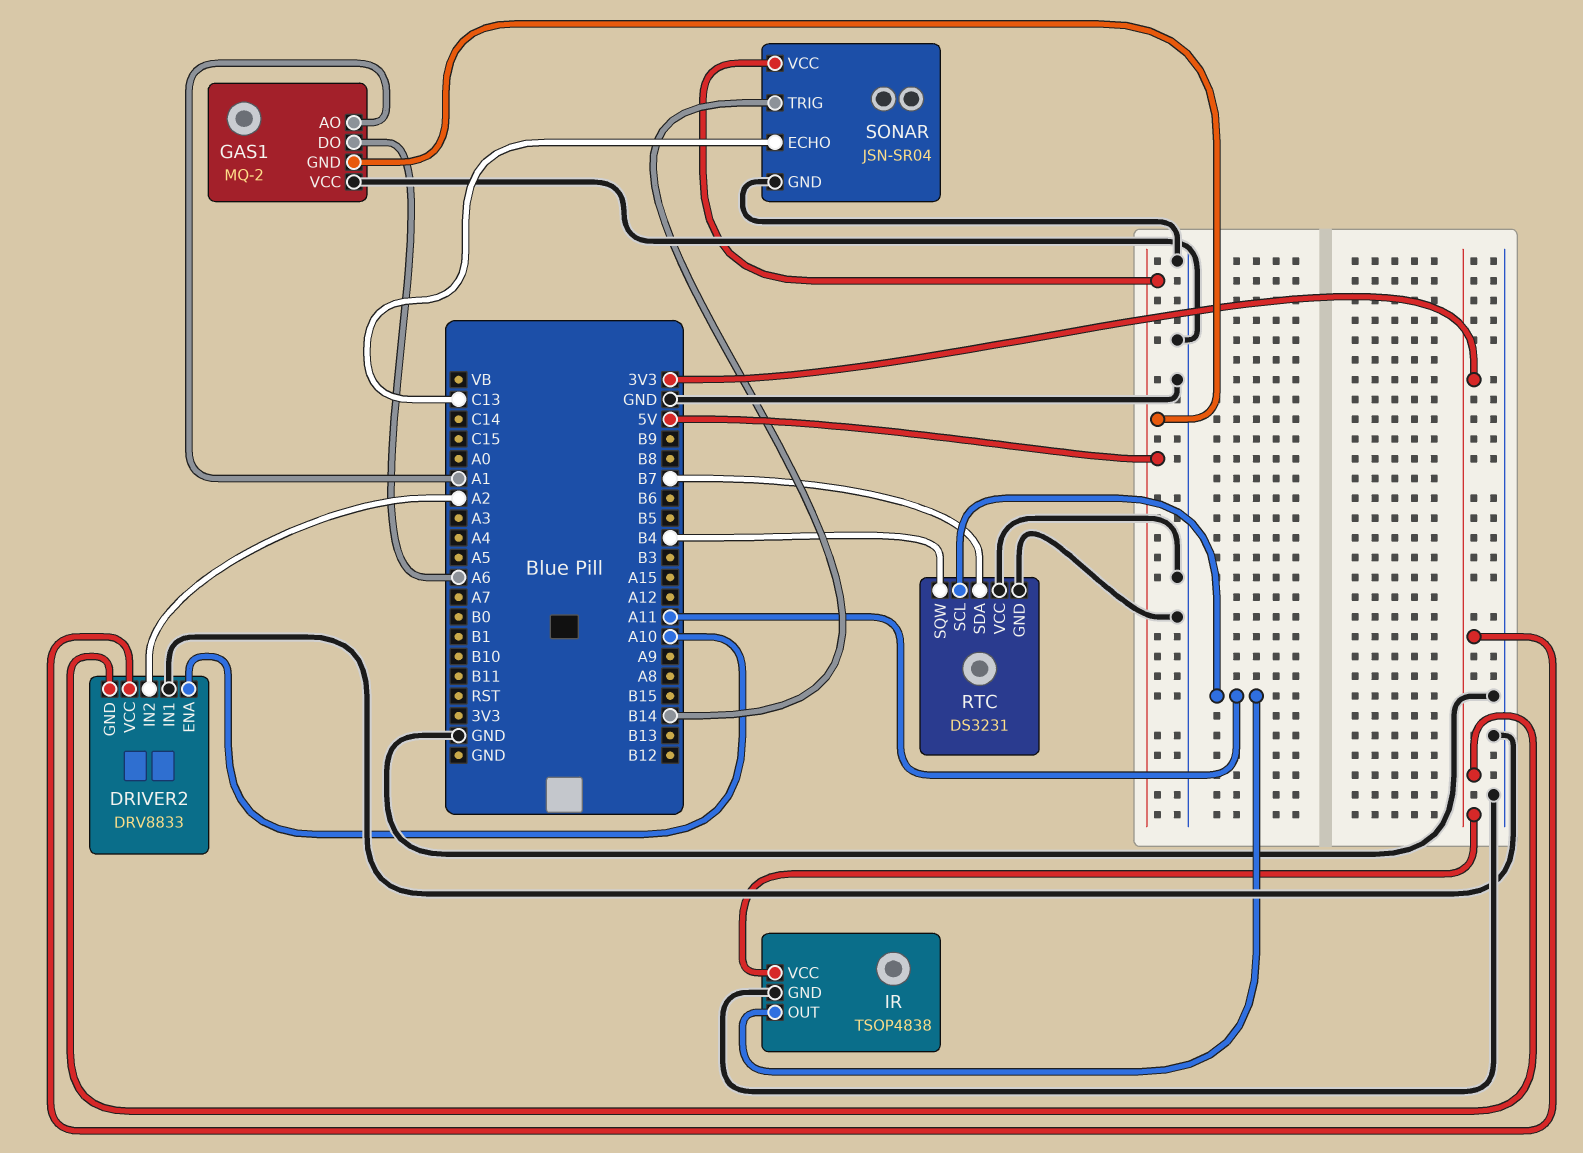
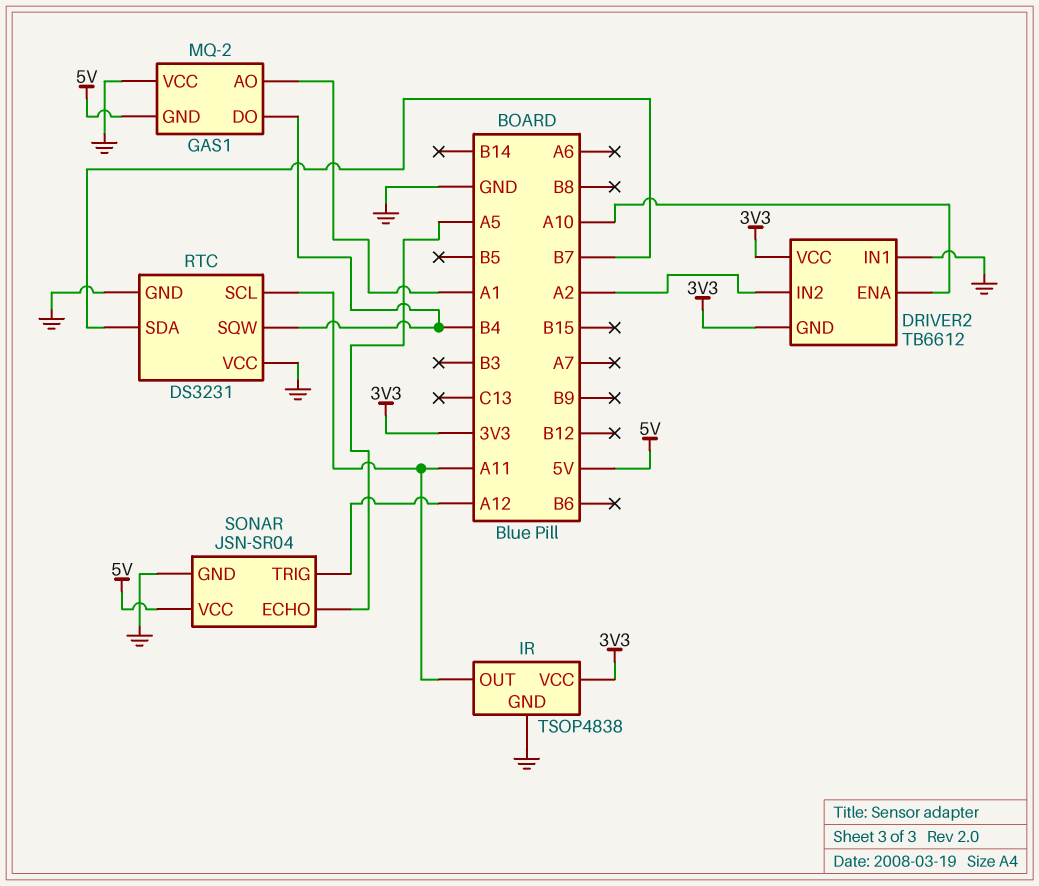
DRIVER2: DRV8833 -> TB6612
GAS1 pin DO: A6 -> B4
SONAR pin ECHO: C13 -> A5
SONAR pin TRIG: B14 -> A12

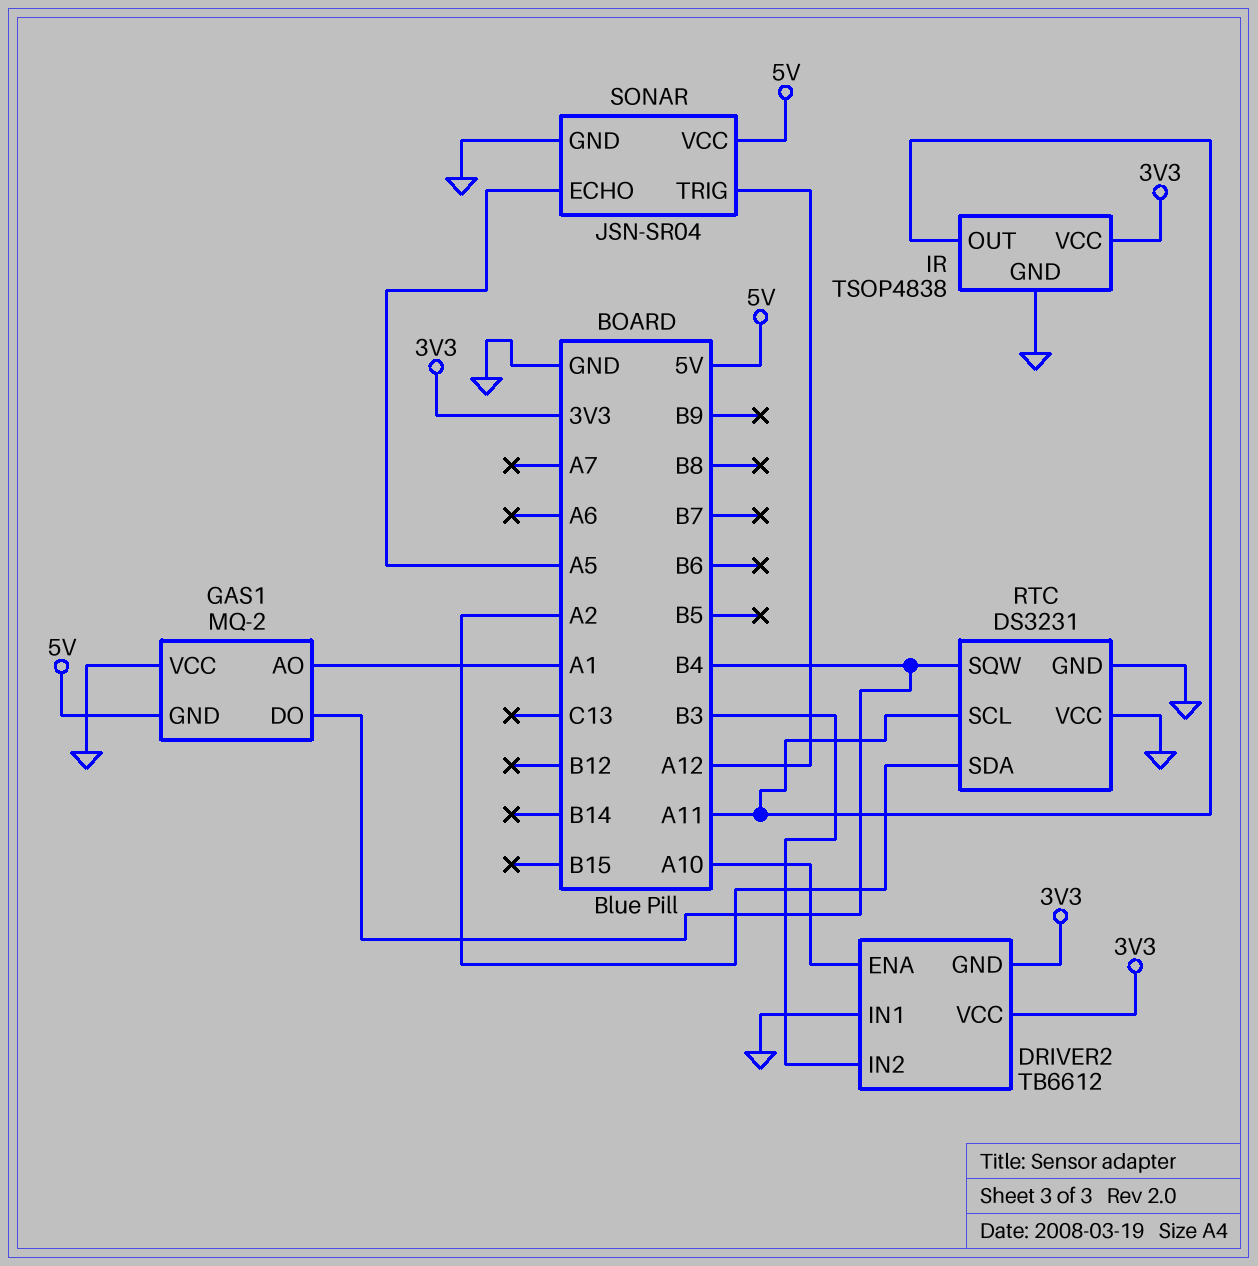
DRIVER2 pin IN2: A2 -> B3
RTC pin SDA: B7 -> A2

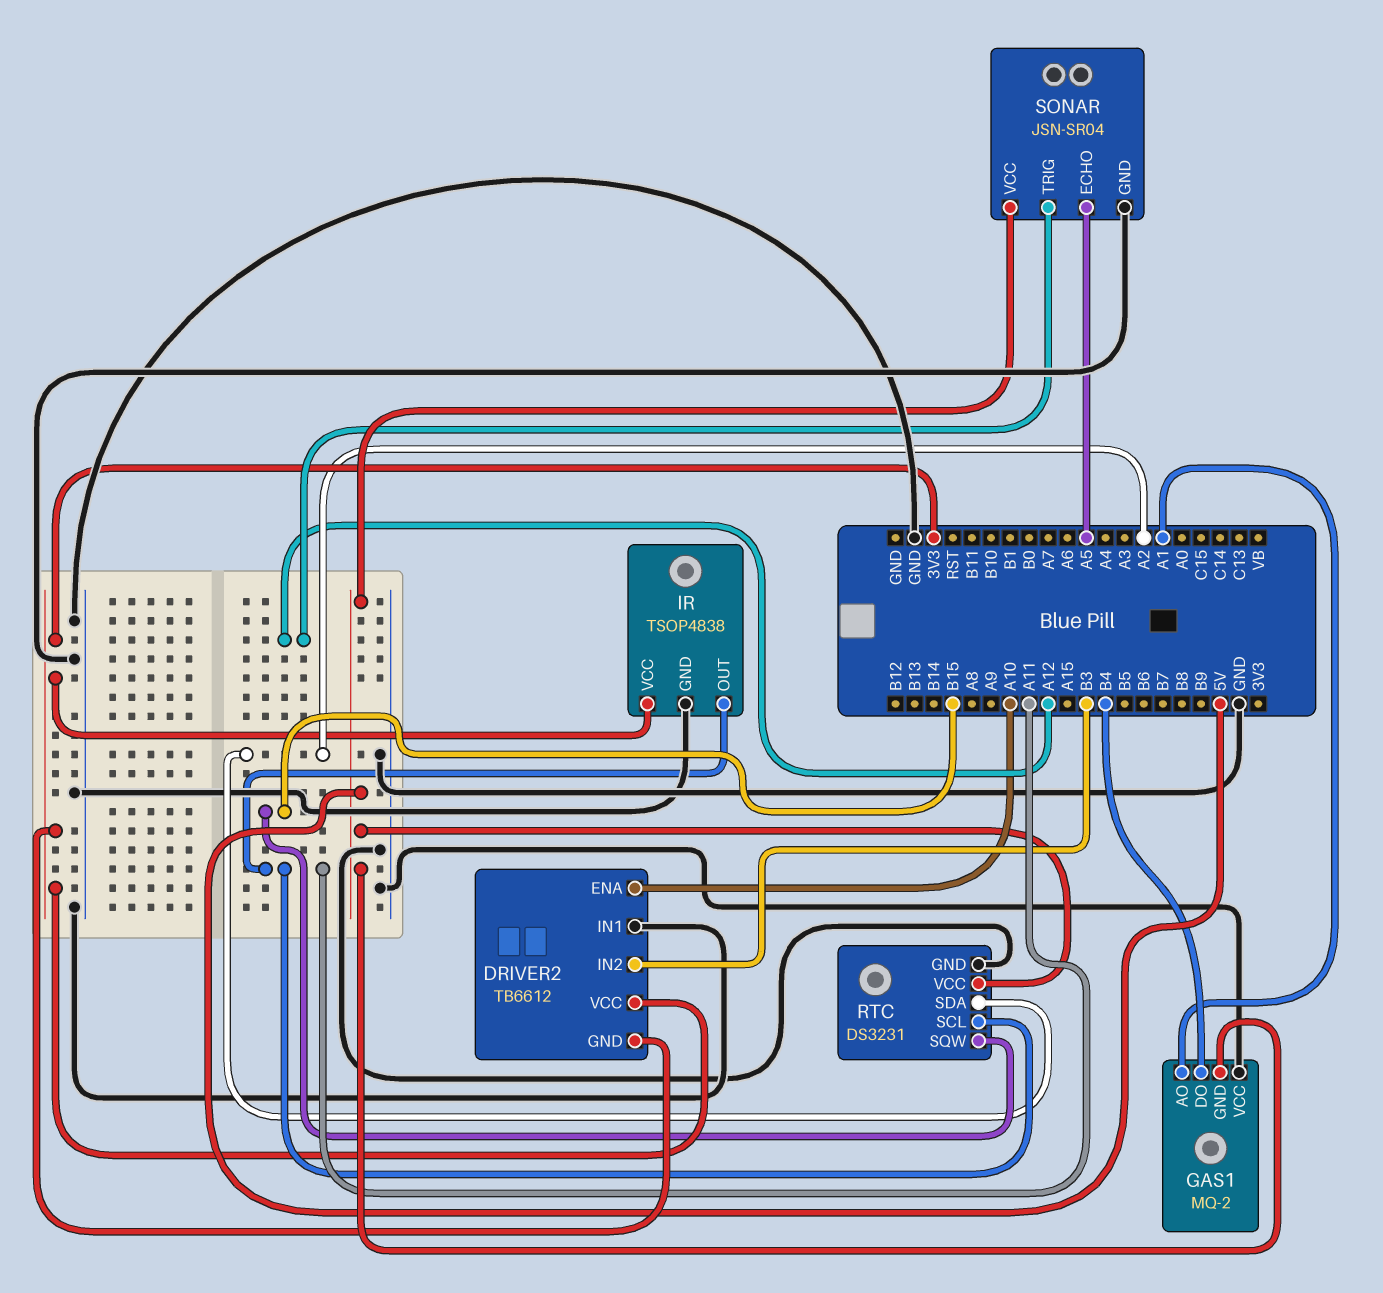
RTC pin SQW: B4 -> B15
RTC pin VCC: GND -> 5V

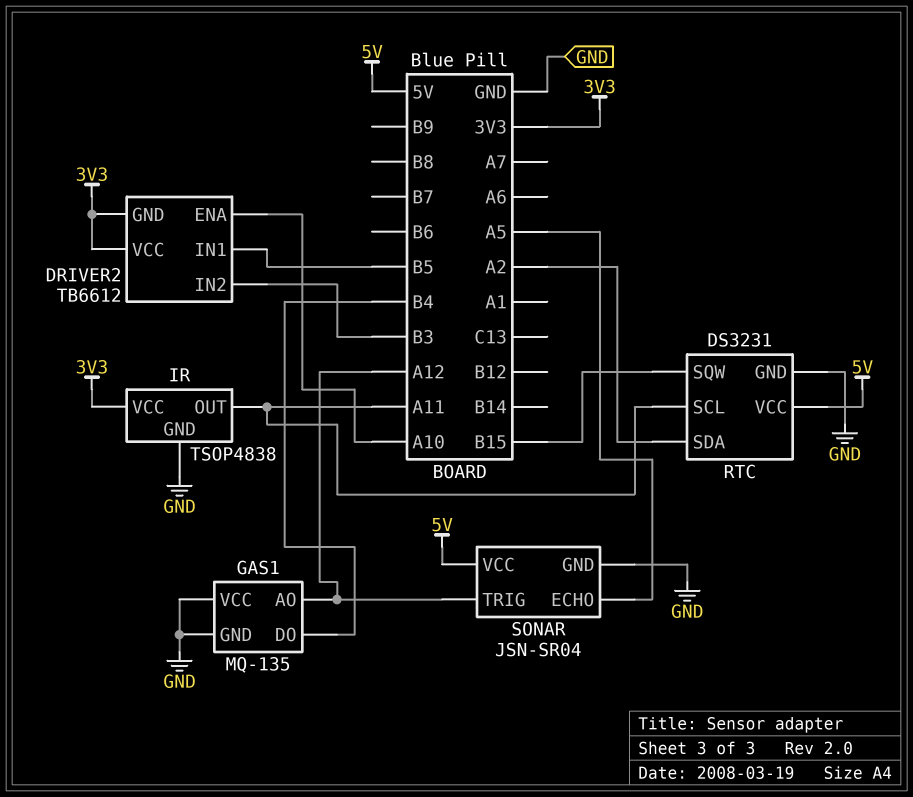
DRIVER2 pin IN1: GND -> B5
GAS1: MQ-2 -> MQ-135
GAS1 pin AO: A1 -> A12
GAS1 pin GND: 5V -> GND

